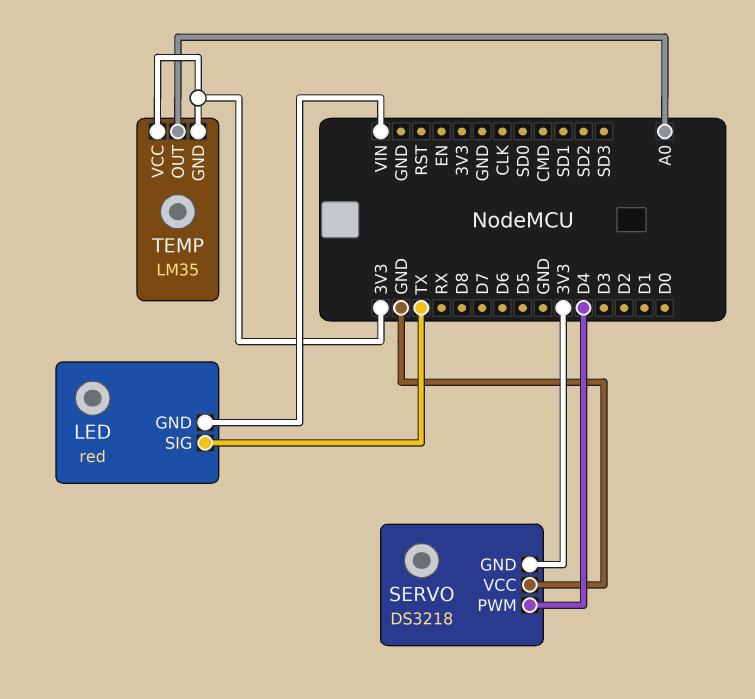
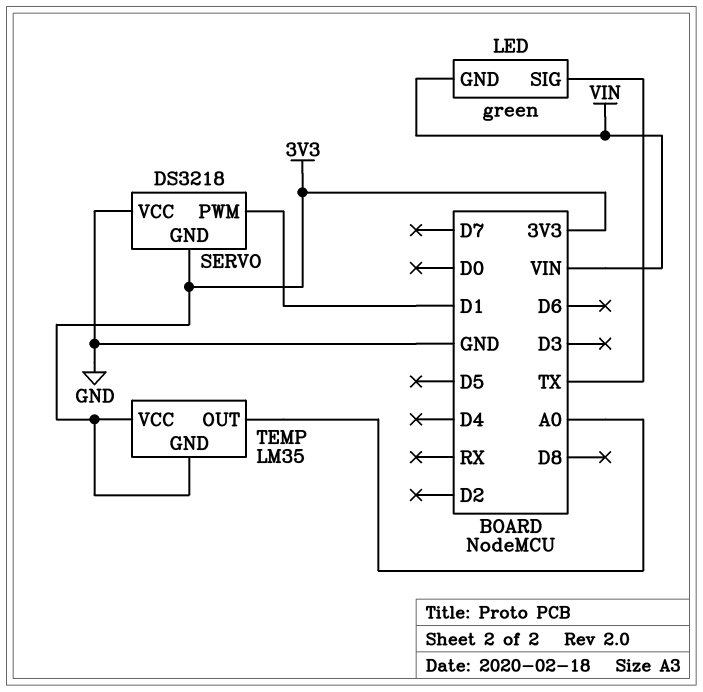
LED: red -> green
SERVO pin PWM: D4 -> D1

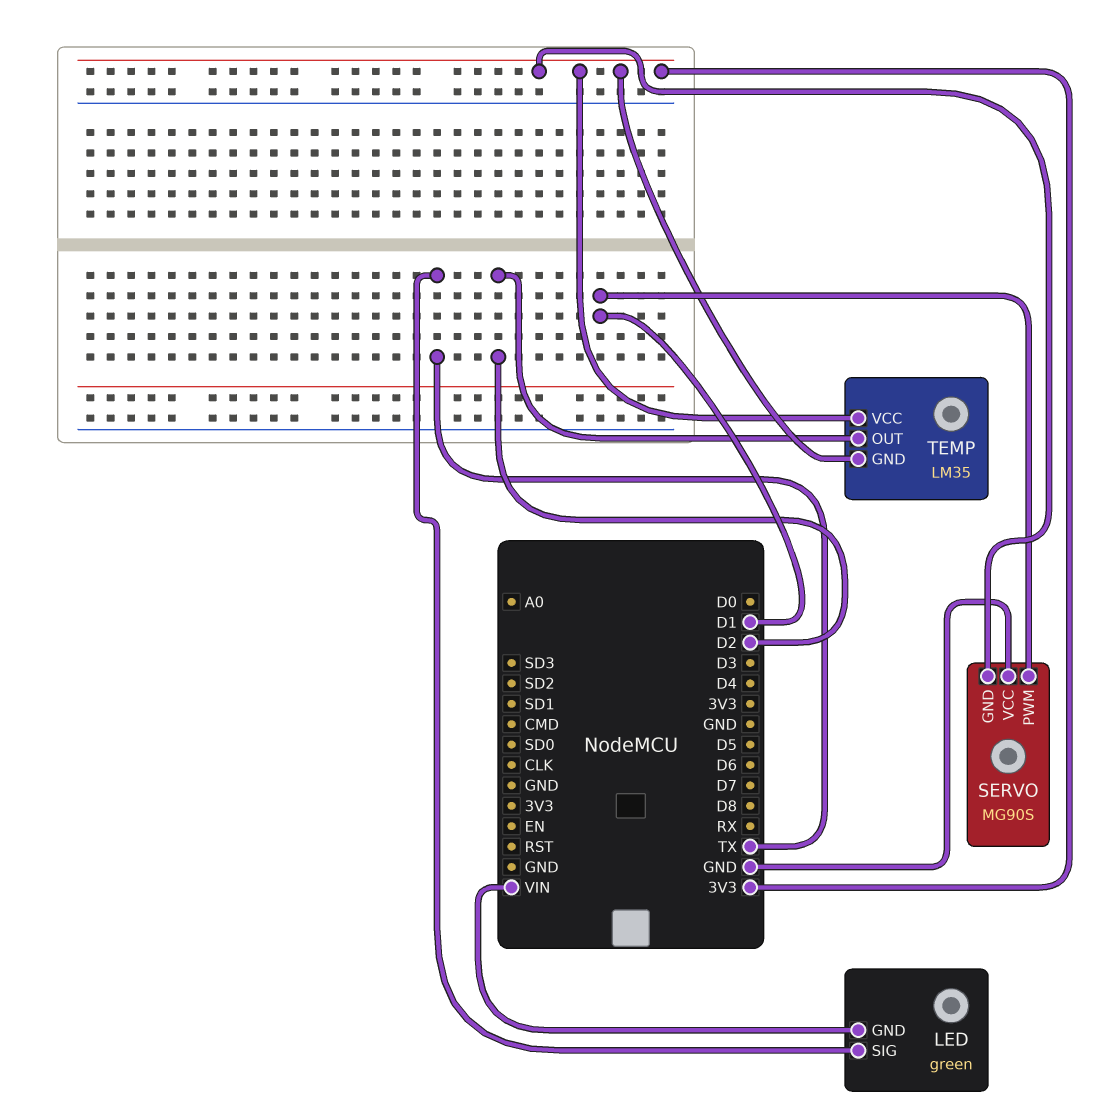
SERVO: DS3218 -> MG90S
TEMP pin OUT: A0 -> D2

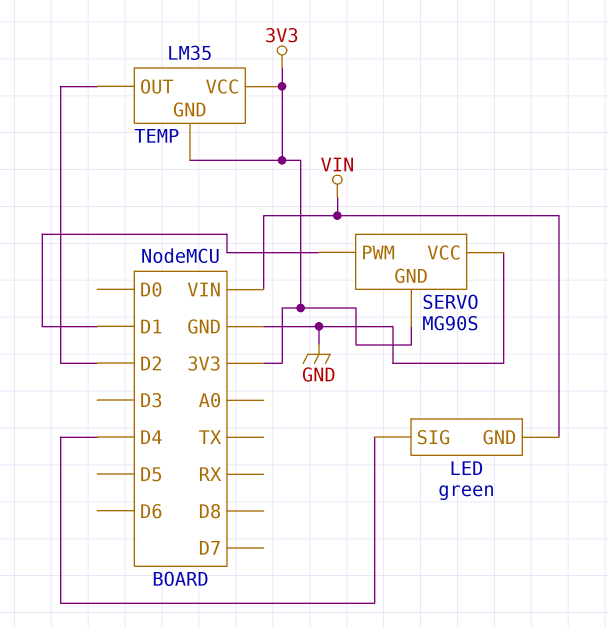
LED pin SIG: TX -> D4

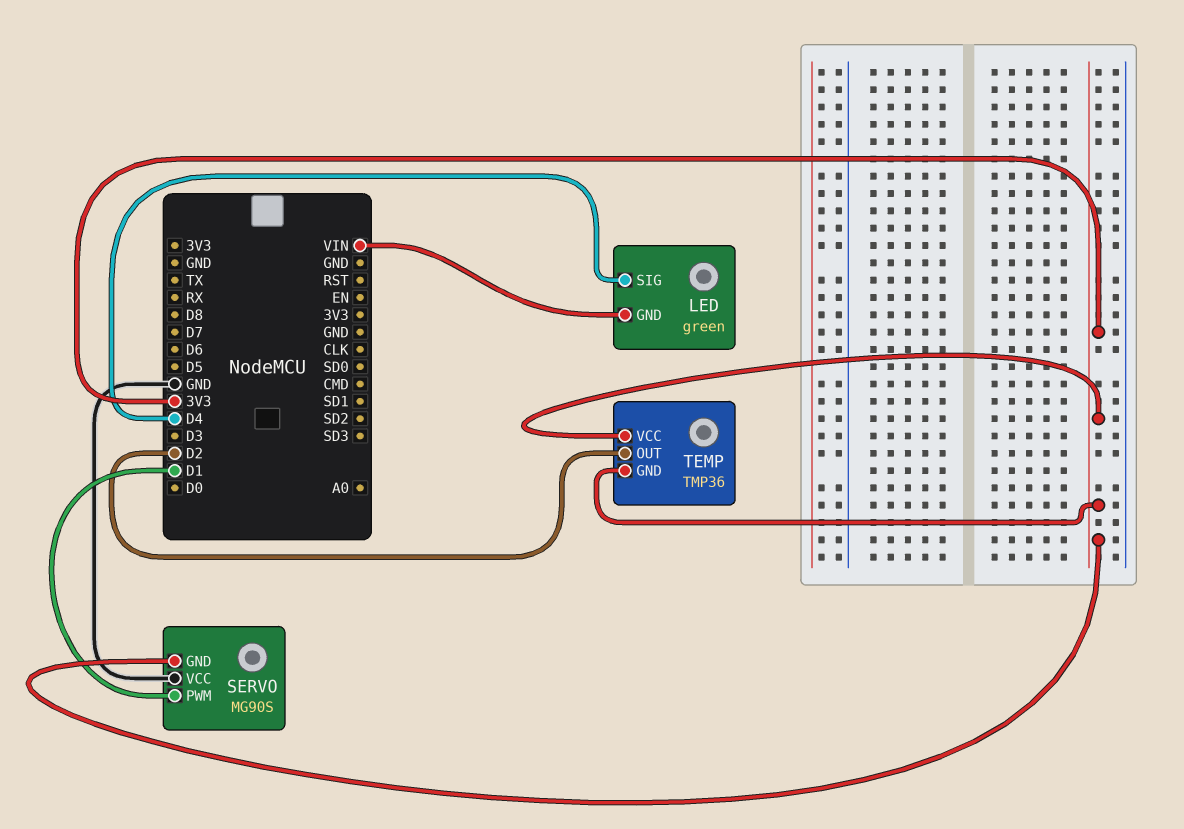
TEMP: LM35 -> TMP36

